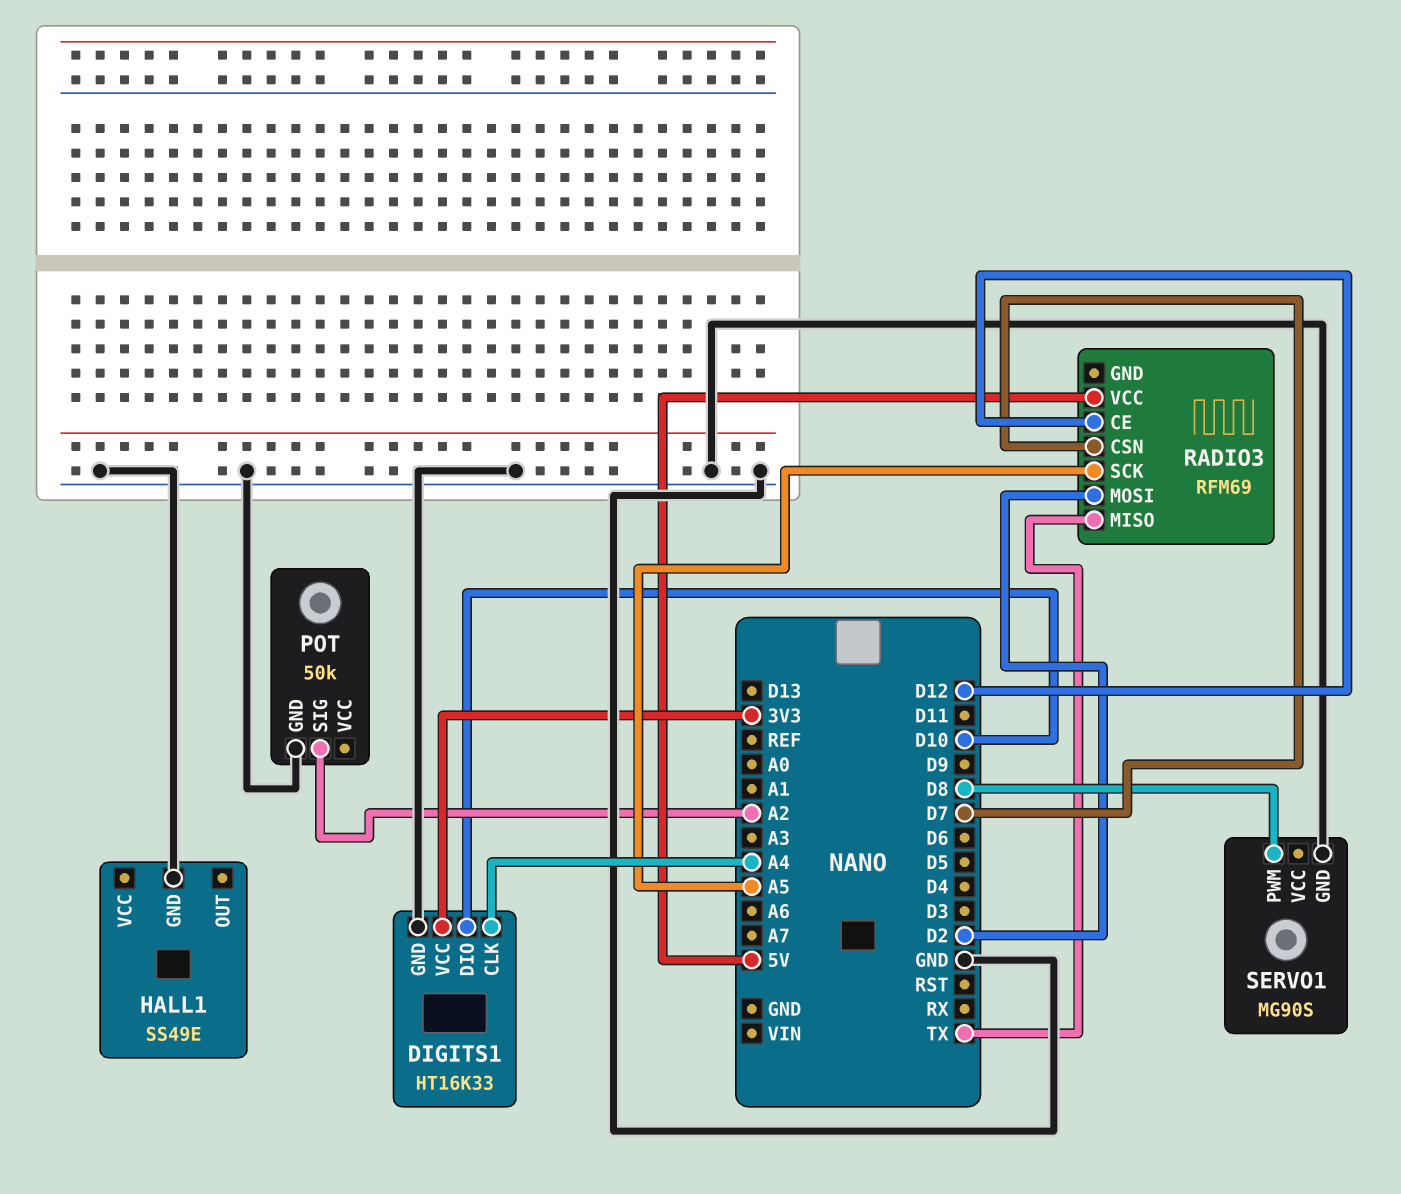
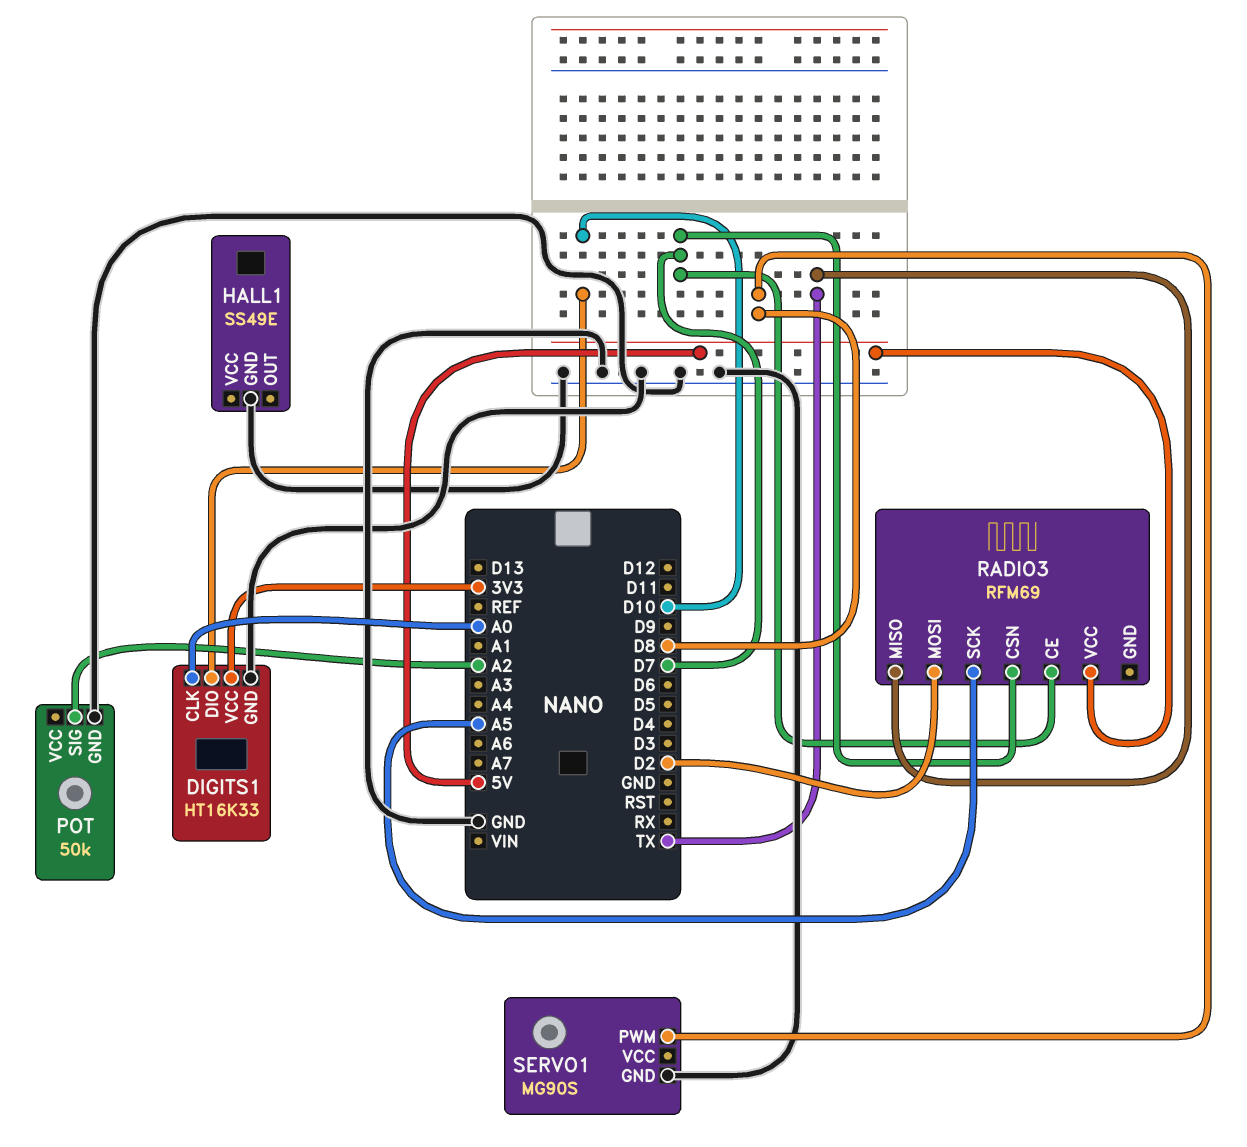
DIGITS1 pin CLK: A4 -> A0
RADIO3 pin CE: D12 -> D7

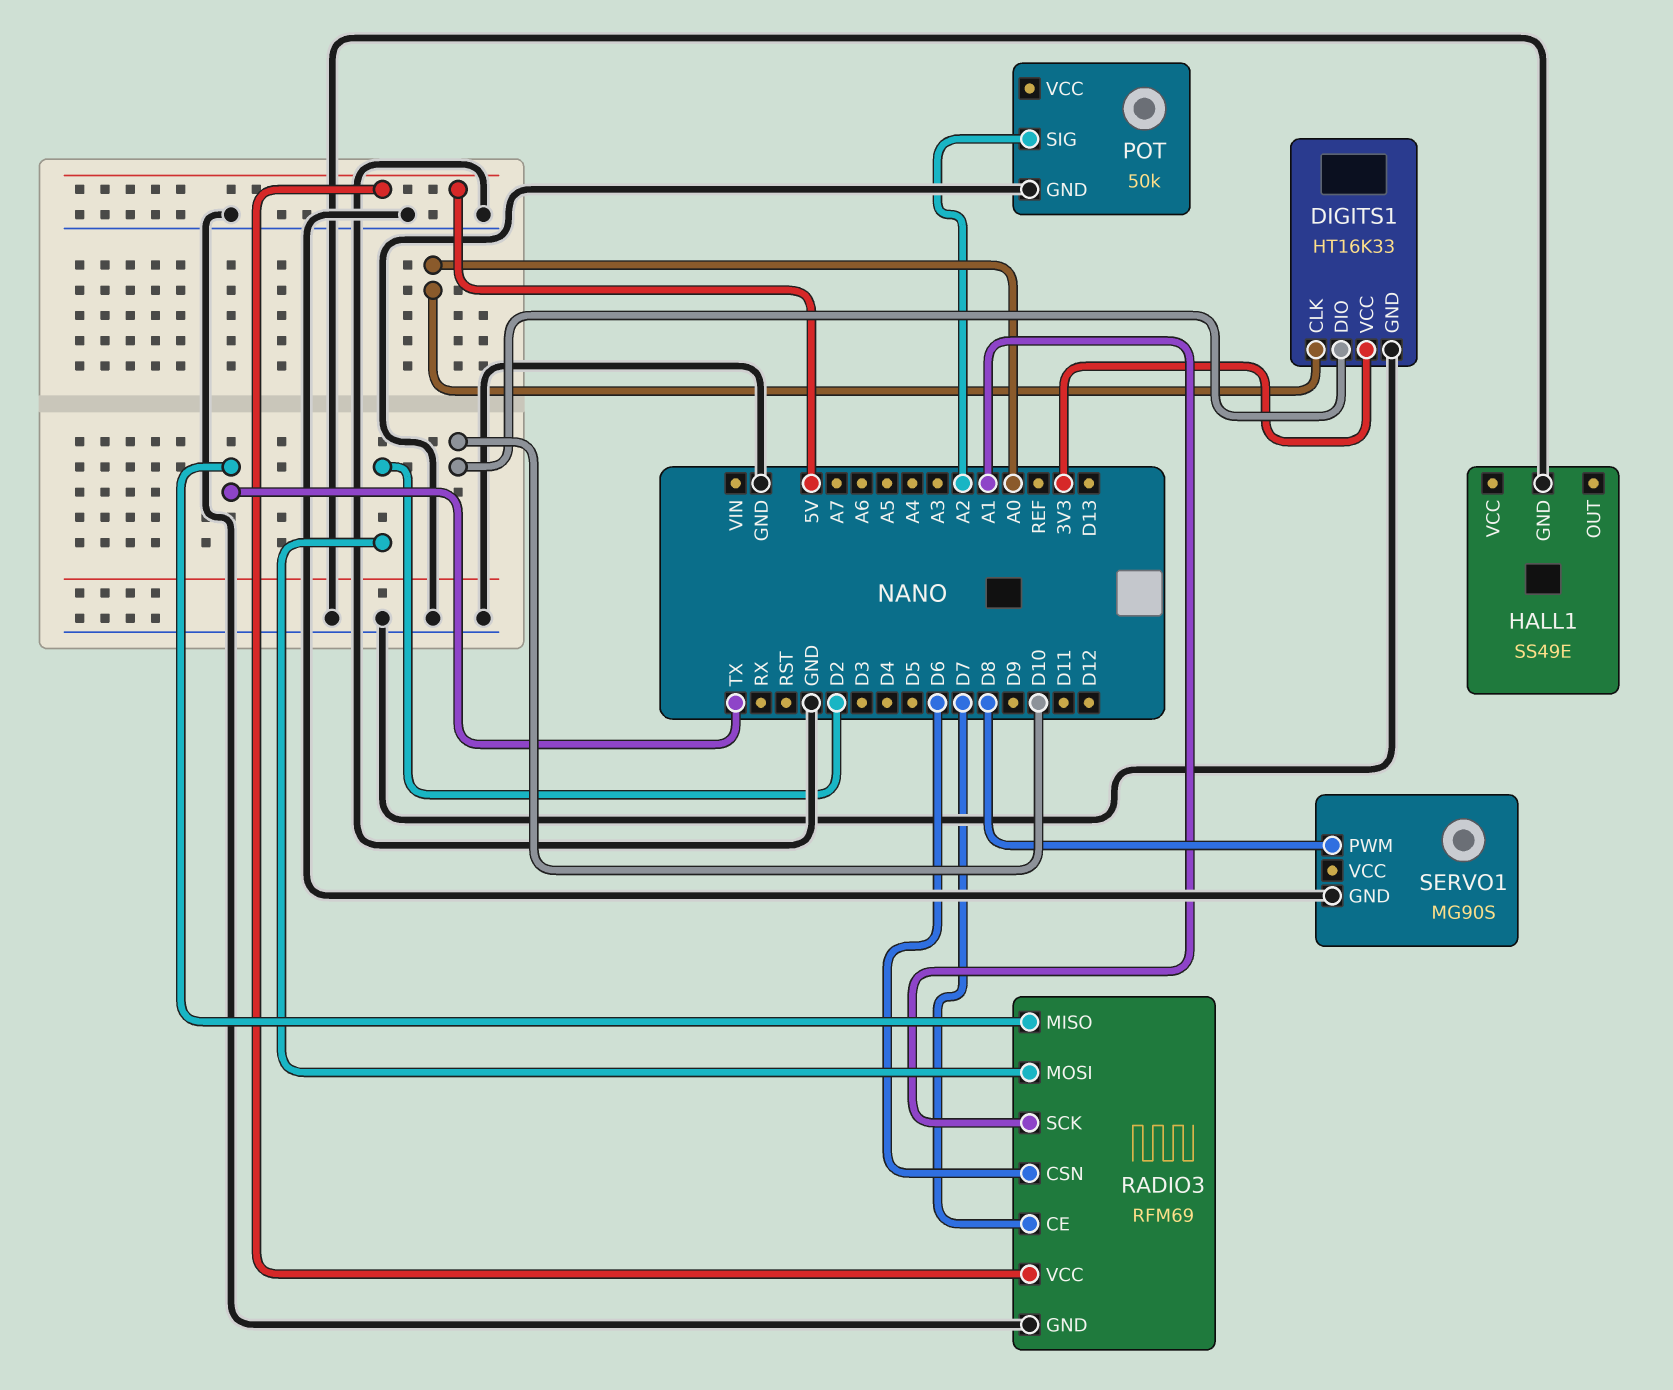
RADIO3 pin CSN: D7 -> D6
RADIO3 pin GND: none -> GND
RADIO3 pin SCK: A5 -> A1

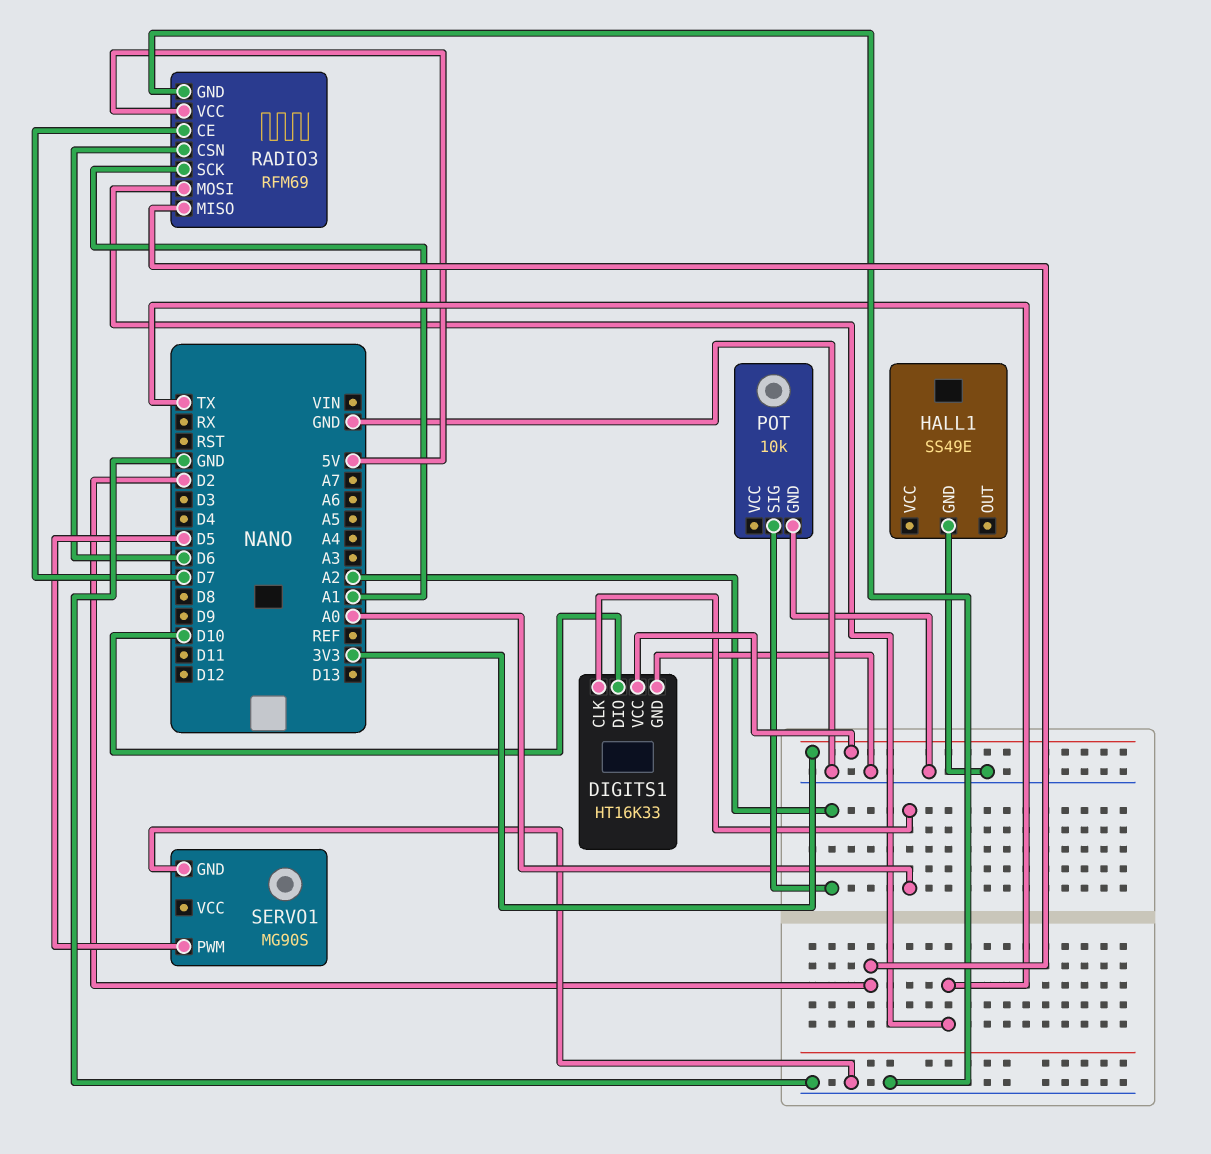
POT: 50k -> 10k
RADIO3 pin MISO: TX -> D2
RADIO3 pin MOSI: D2 -> TX
SERVO1 pin PWM: D8 -> D5

